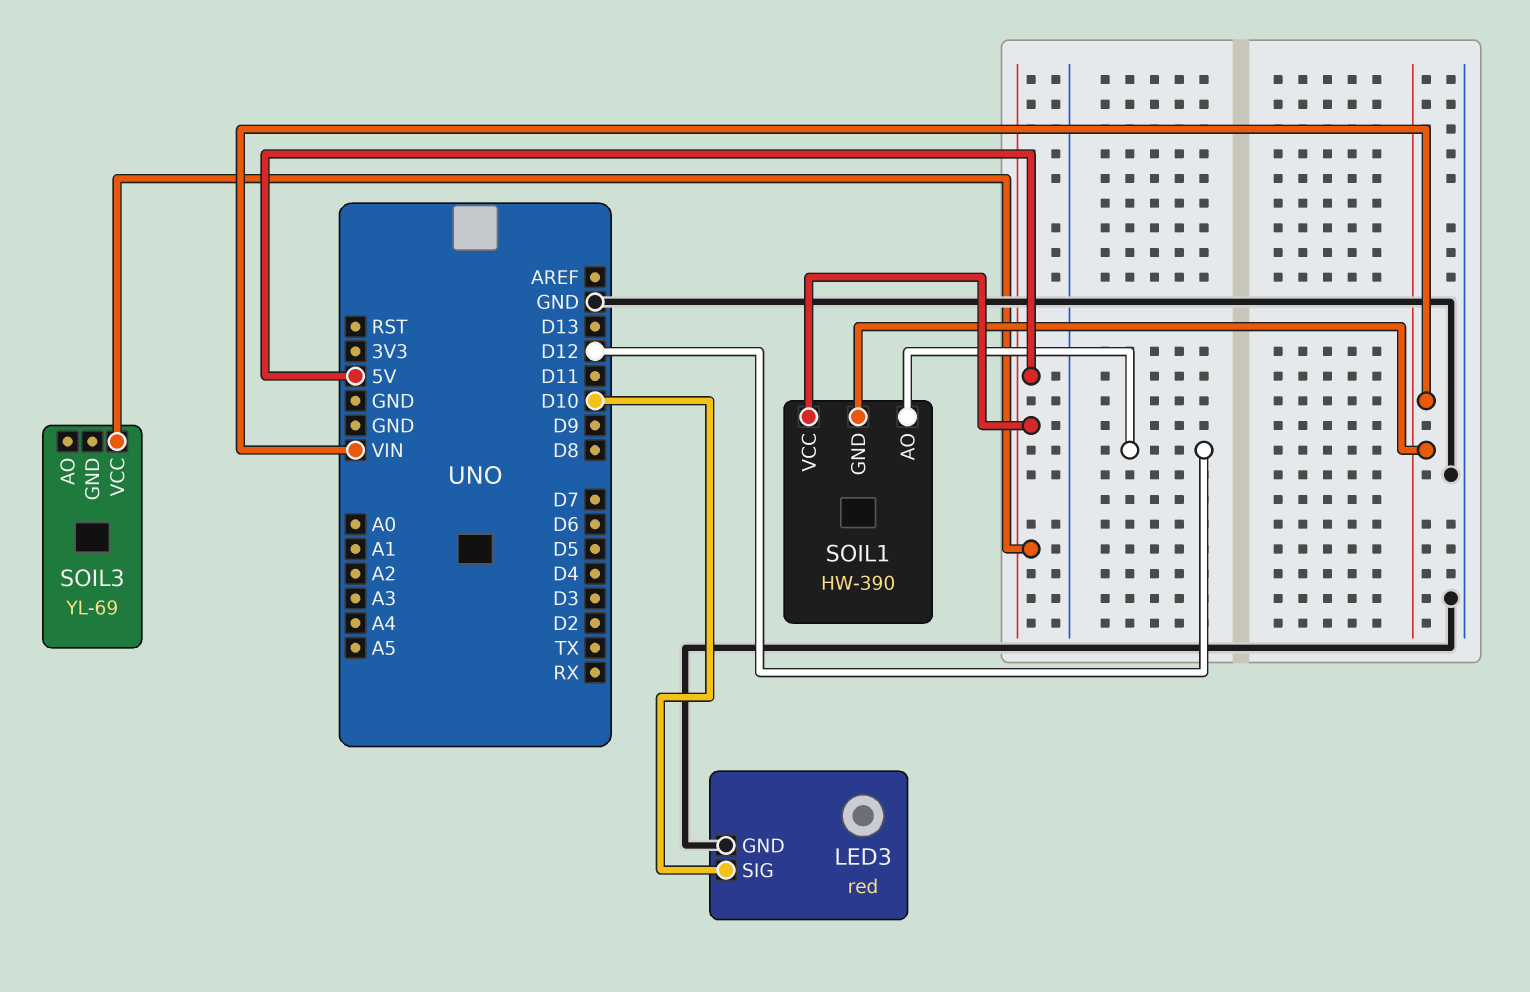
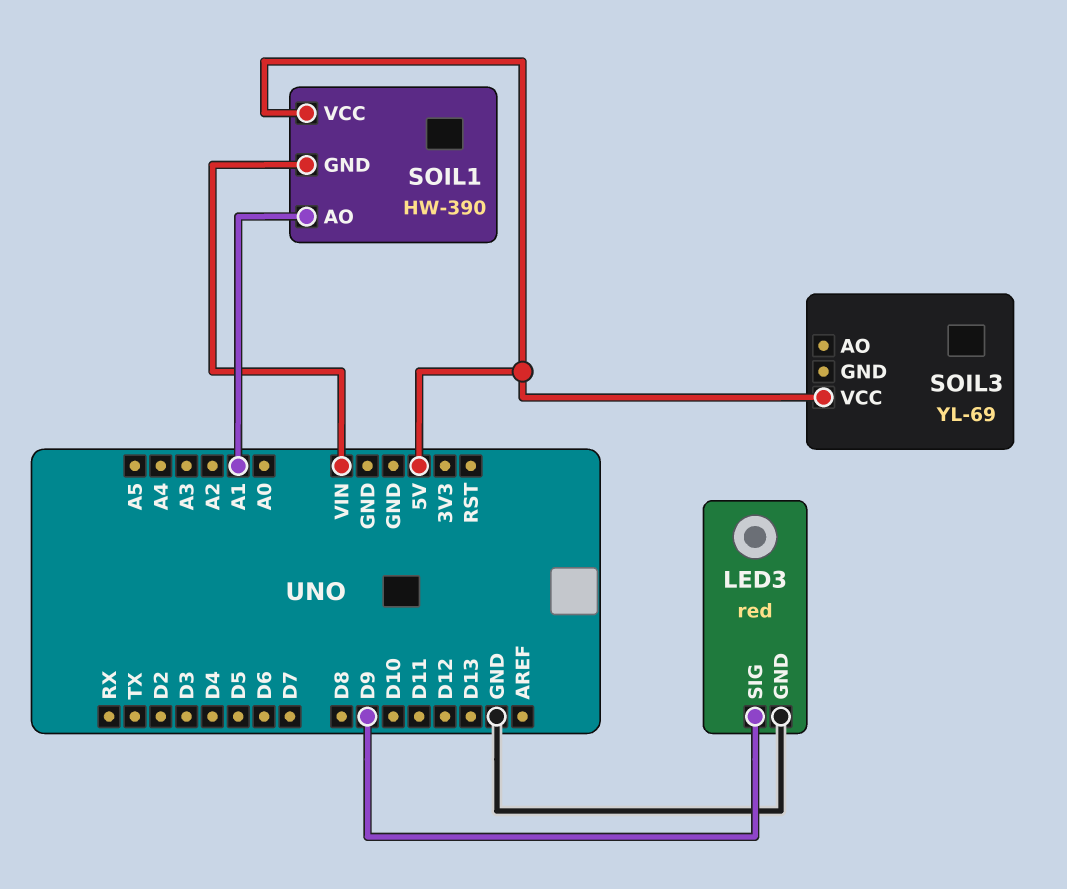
LED3 pin SIG: D10 -> D9
SOIL1 pin AO: D12 -> A1

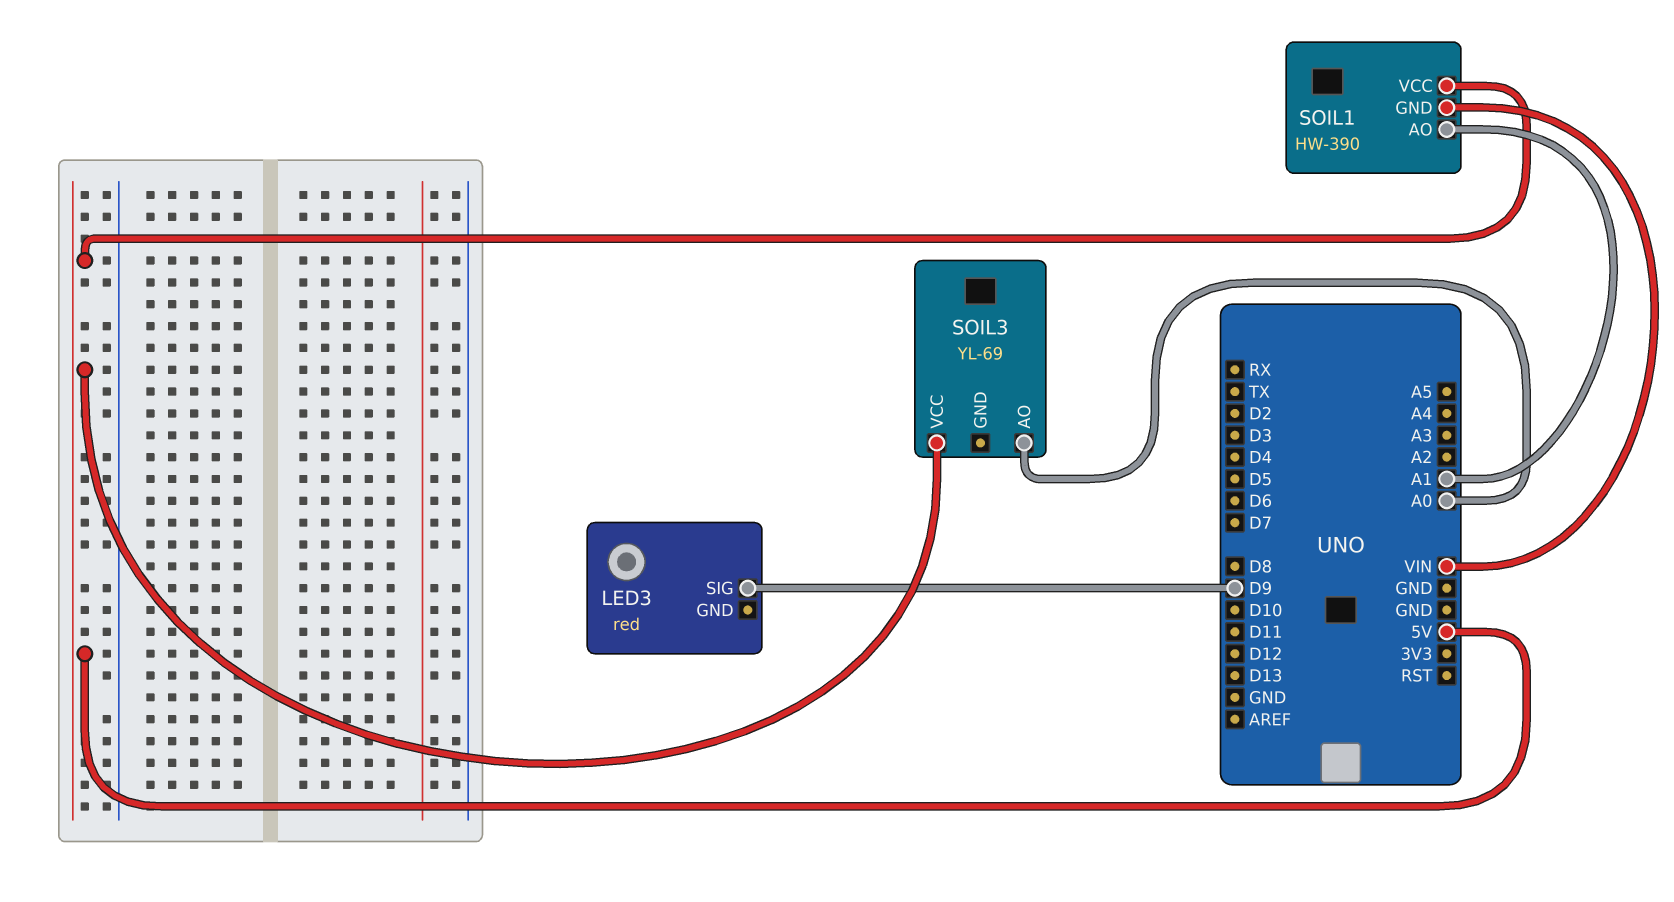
LED3 pin GND: GND -> none
SOIL3 pin AO: none -> A0

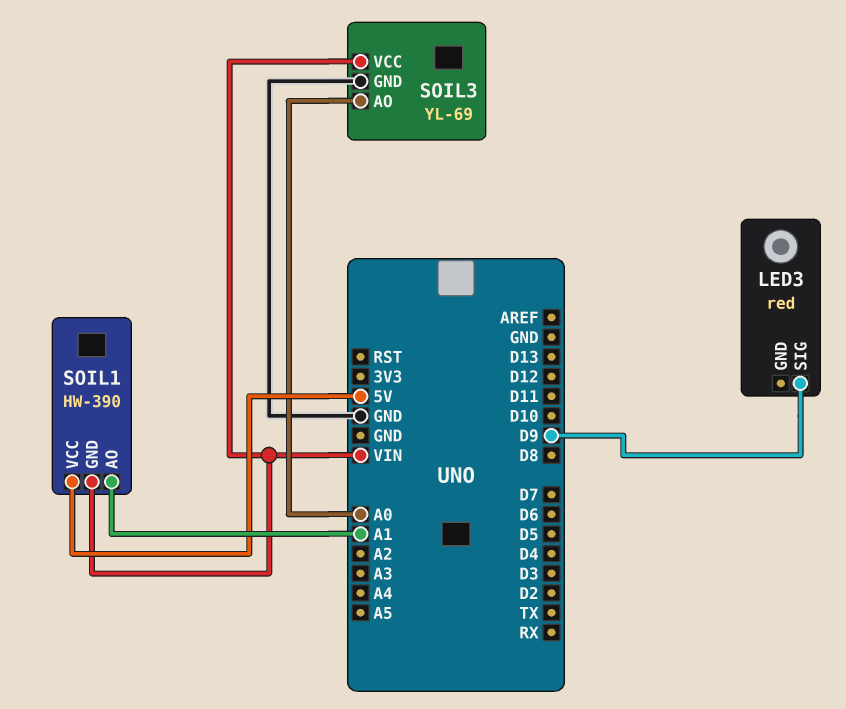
SOIL3 pin GND: none -> GND
SOIL3 pin VCC: 5V -> VIN

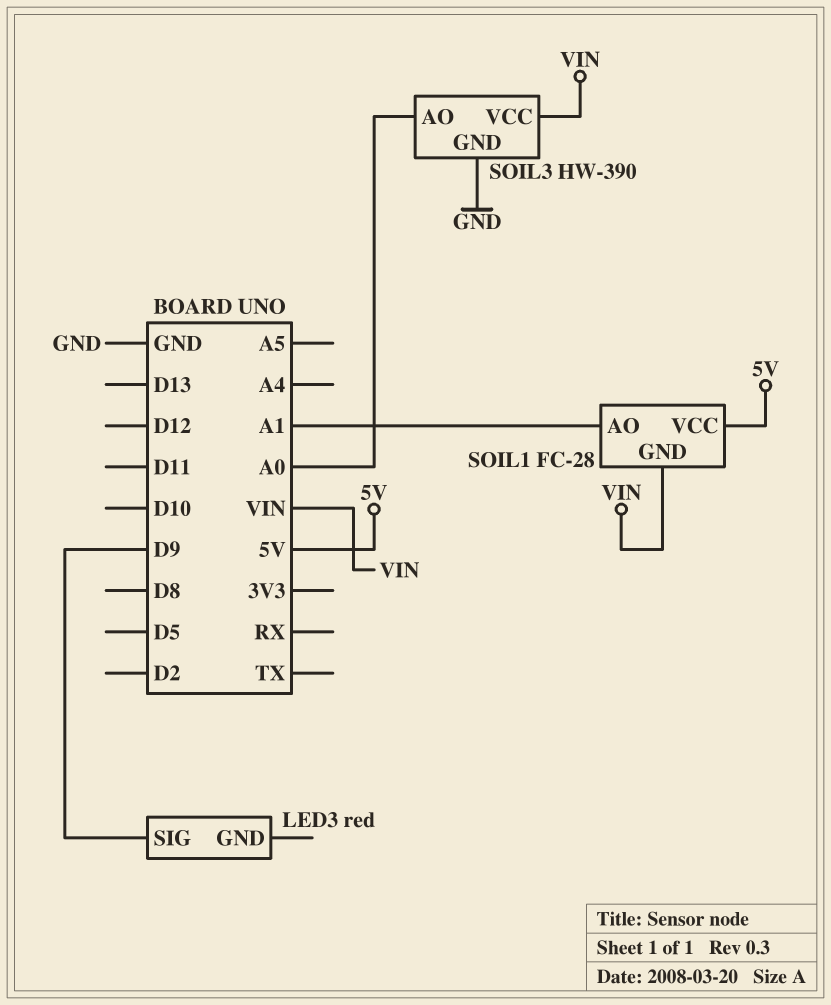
SOIL1: HW-390 -> FC-28
SOIL3: YL-69 -> HW-390

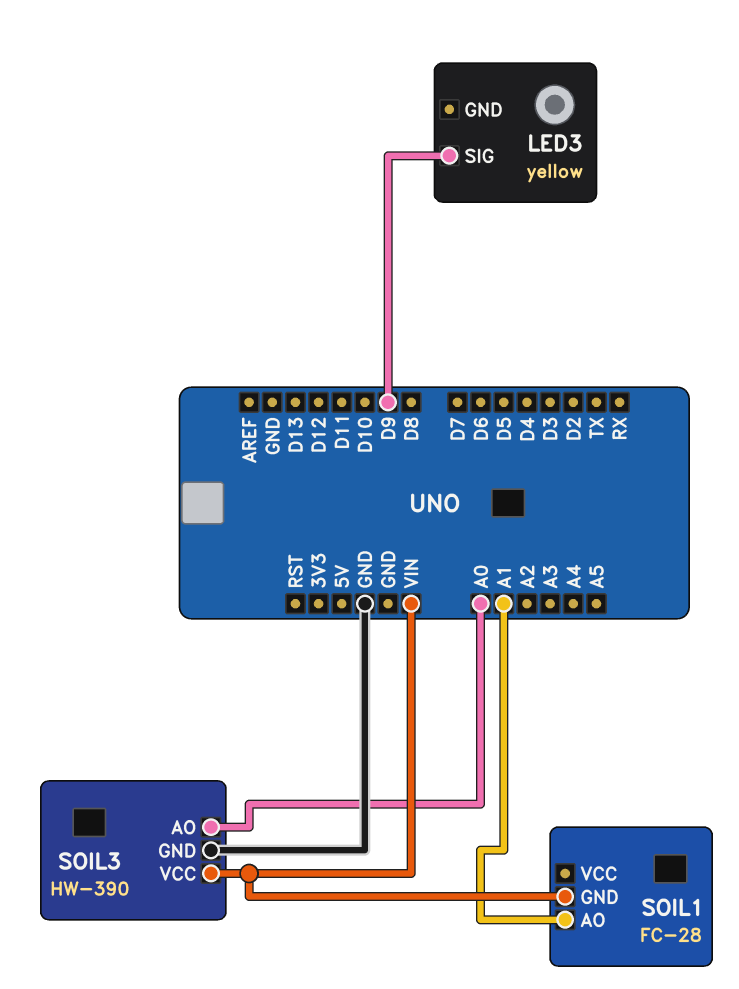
LED3: red -> yellow
SOIL1 pin VCC: 5V -> none

